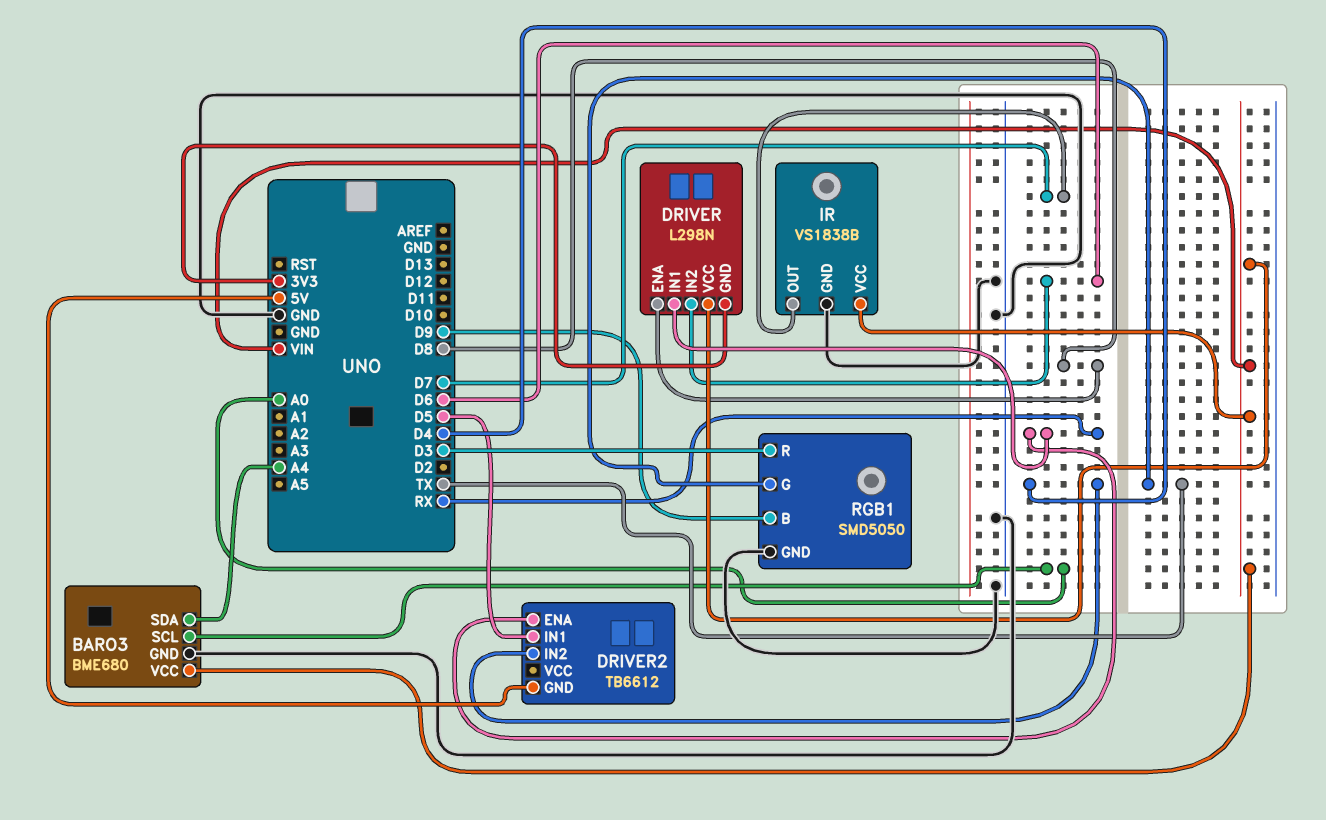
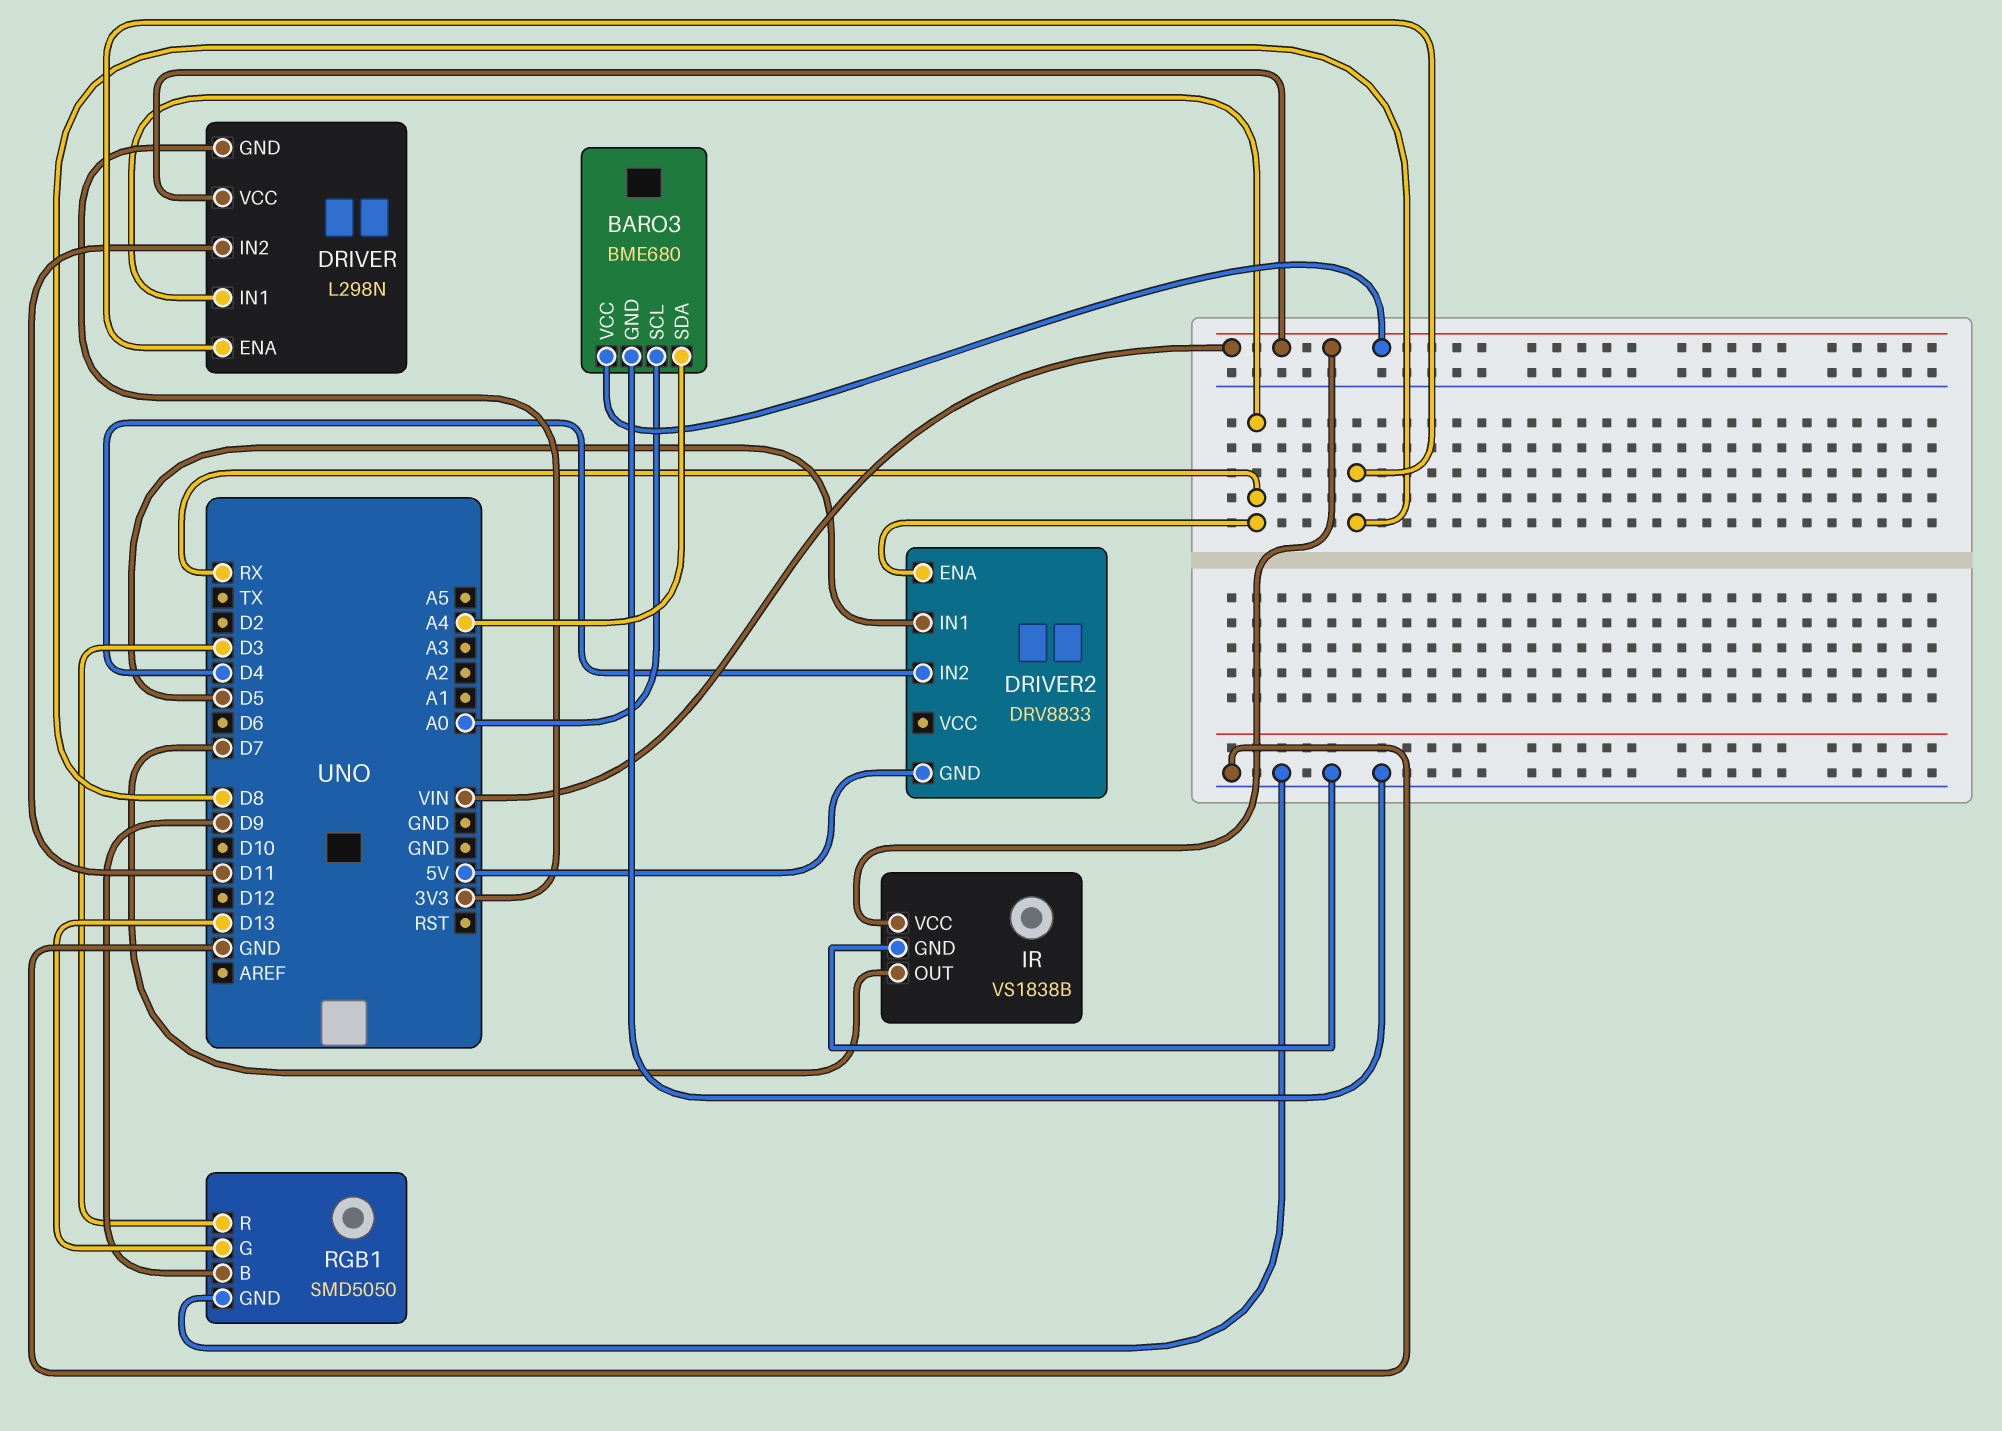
DRIVER pin IN2: D6 -> D11
DRIVER2: TB6612 -> DRV8833
RGB1 pin G: TX -> D13

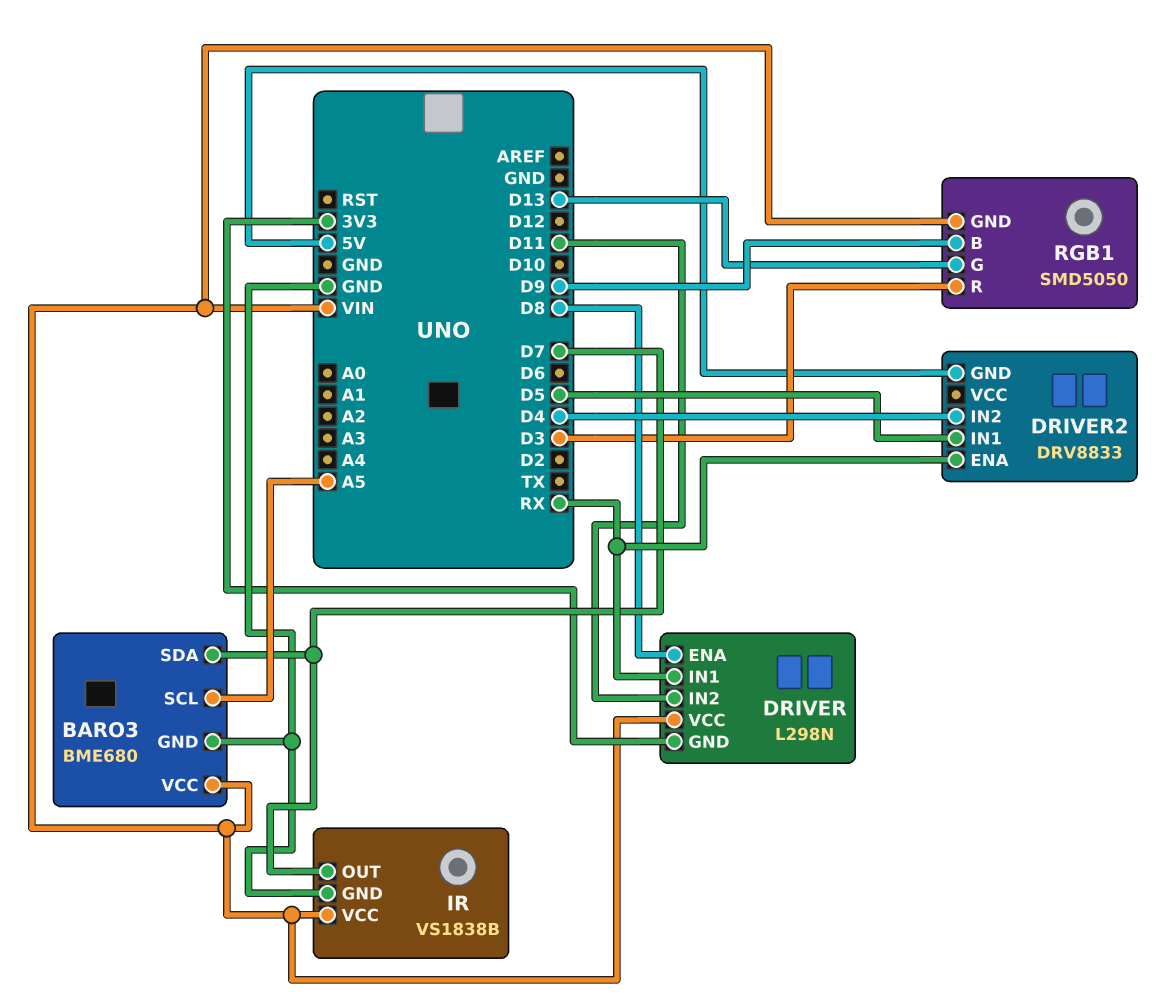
BARO3 pin SCL: A0 -> A5
BARO3 pin SDA: A4 -> D7
RGB1 pin GND: GND -> VIN

